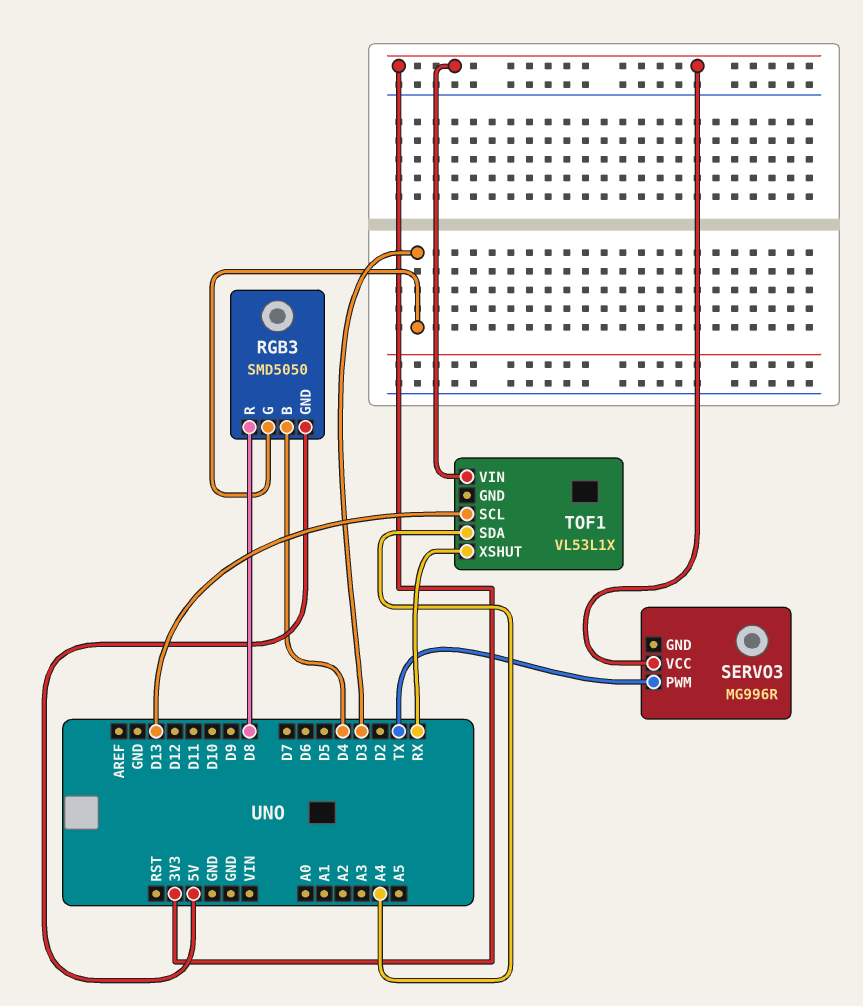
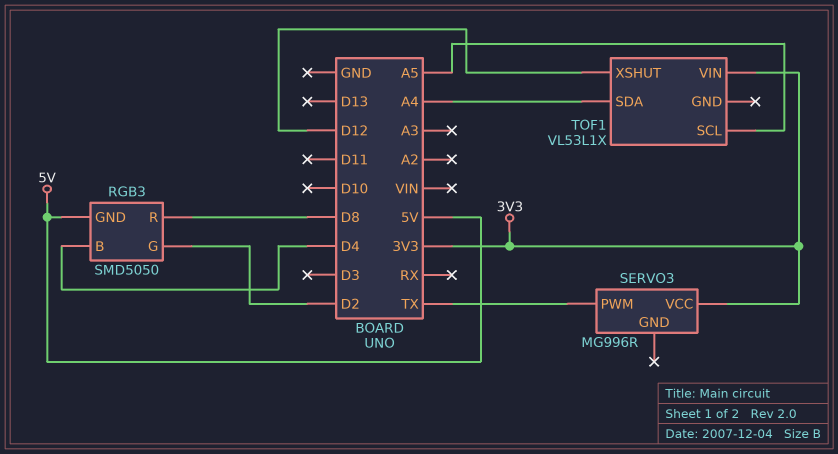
RGB3 pin G: D3 -> D2
TOF1 pin SCL: D13 -> A5
TOF1 pin XSHUT: RX -> D12

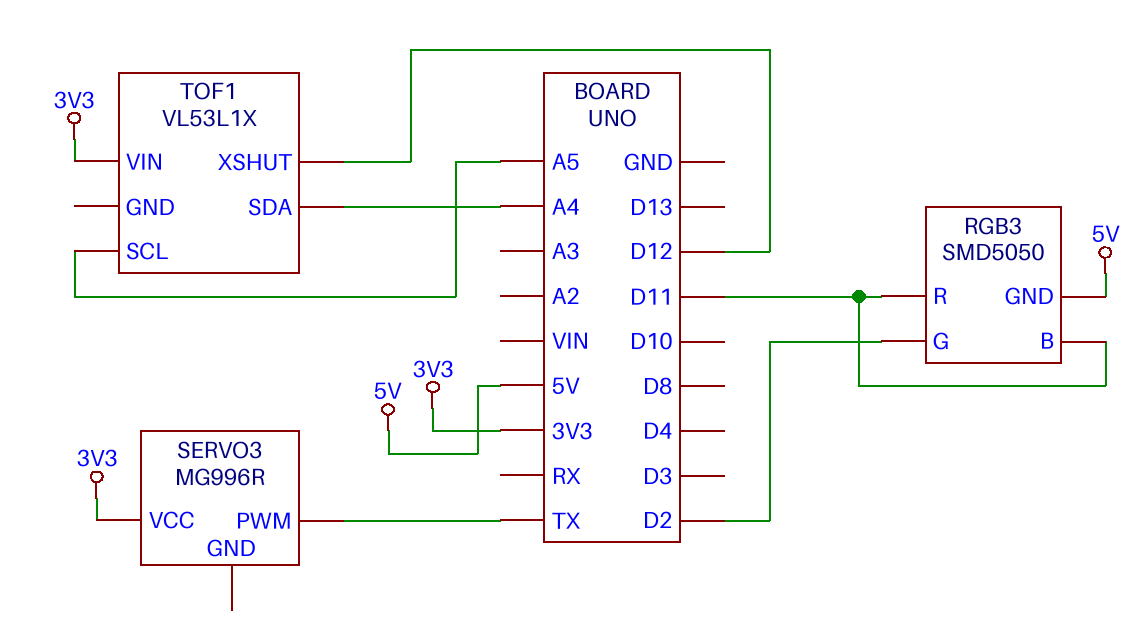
RGB3 pin B: D4 -> D11
RGB3 pin R: D8 -> D11

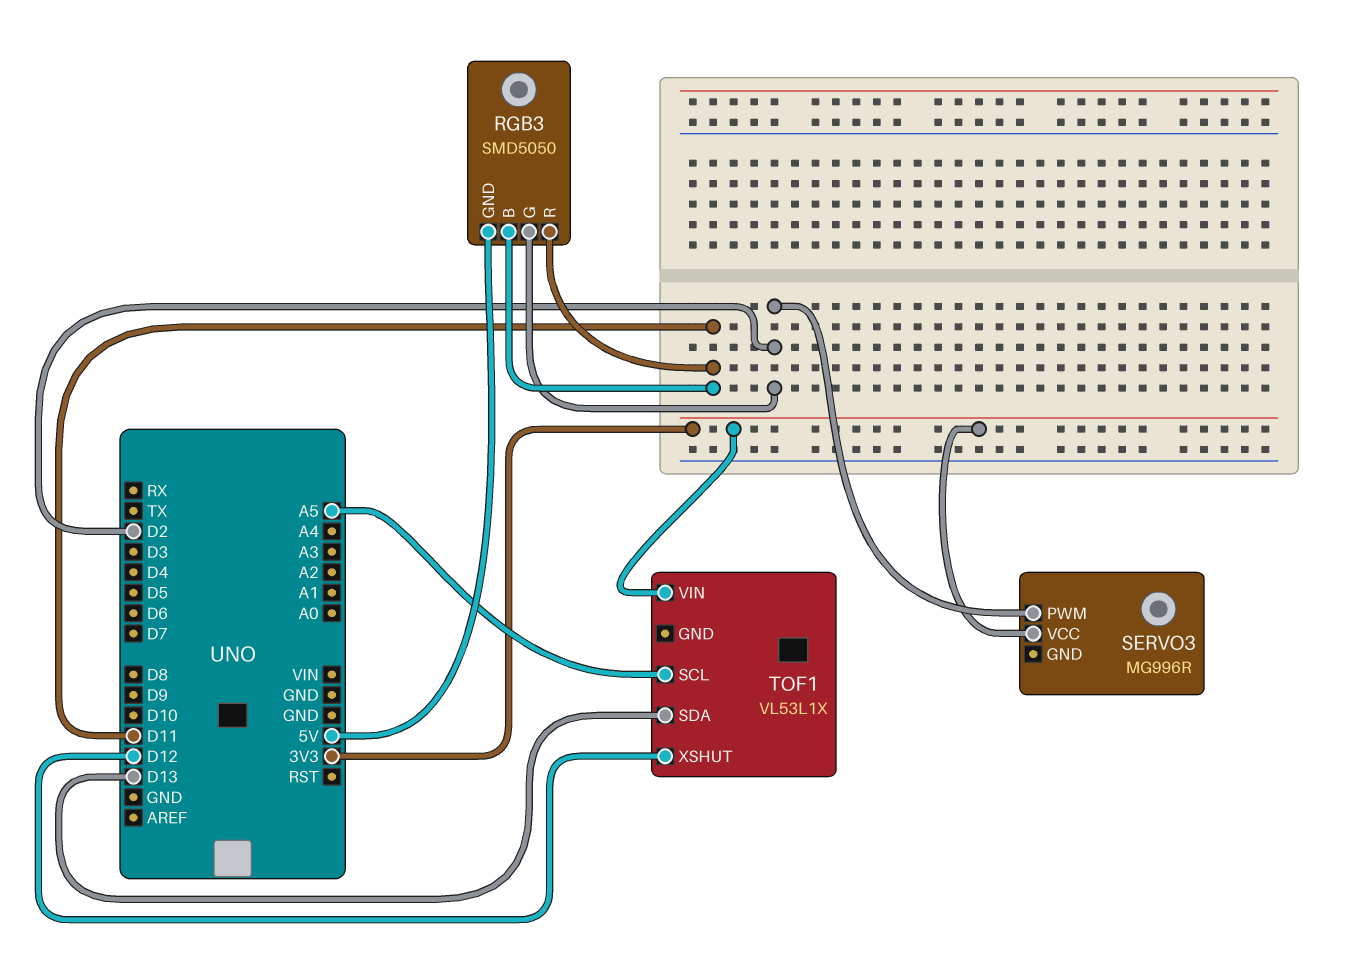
SERVO3 pin PWM: TX -> D2
TOF1 pin SDA: A4 -> D13

